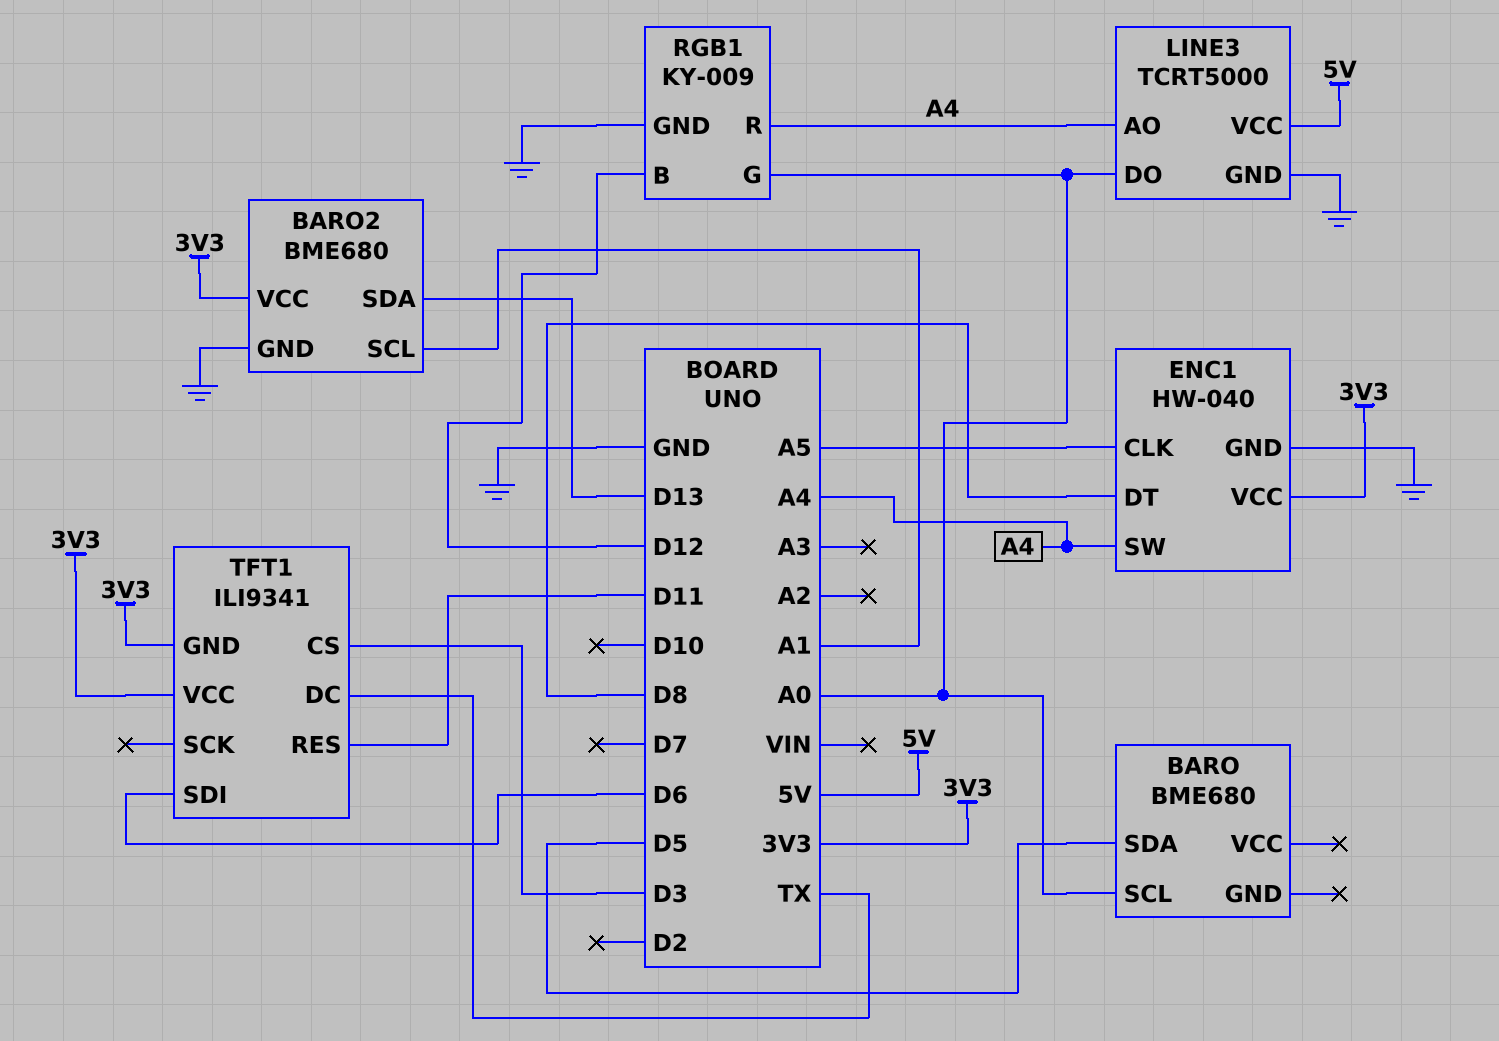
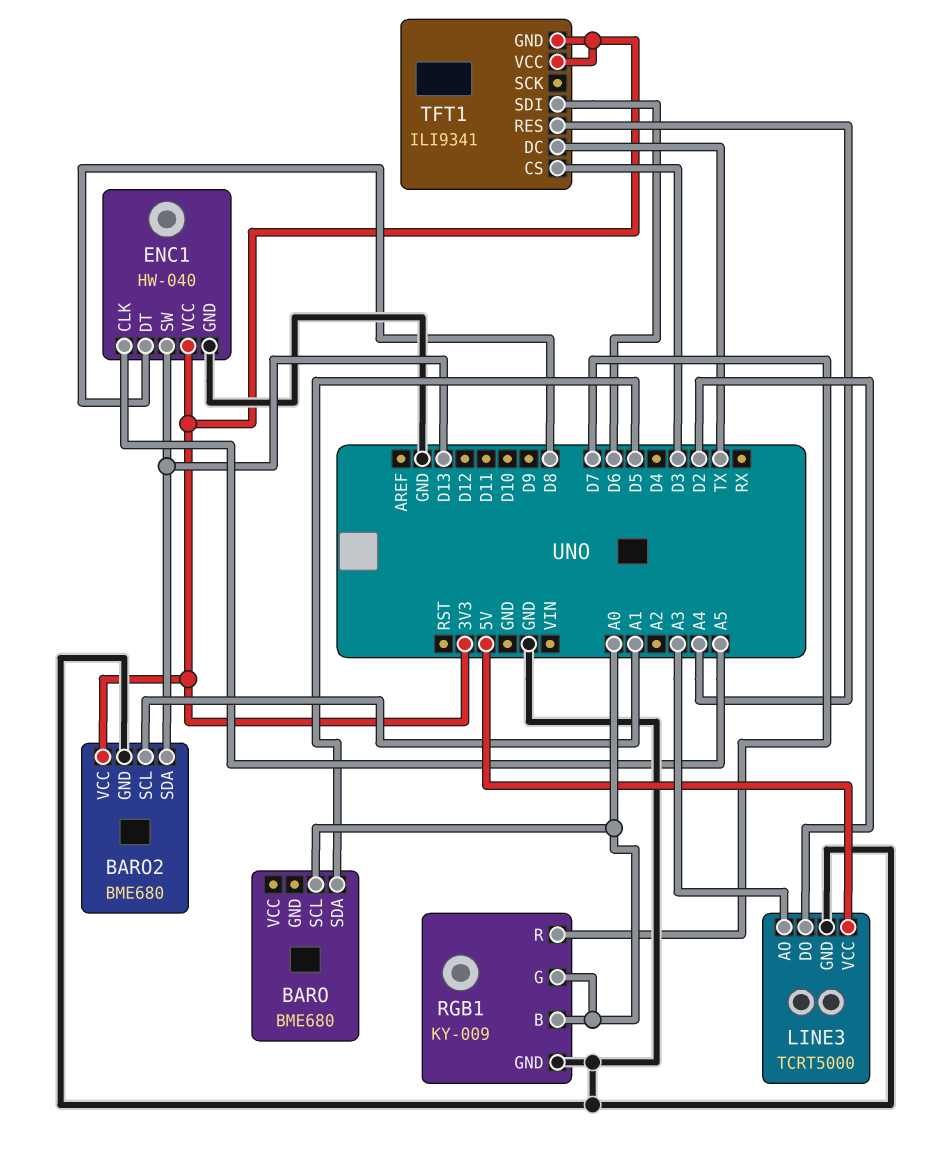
ENC1 pin SW: A4 -> D13
LINE3 pin AO: A4 -> A3
LINE3 pin DO: A0 -> D2
RGB1 pin B: D12 -> A0
RGB1 pin R: A4 -> D7
TFT1 pin RES: D11 -> A4

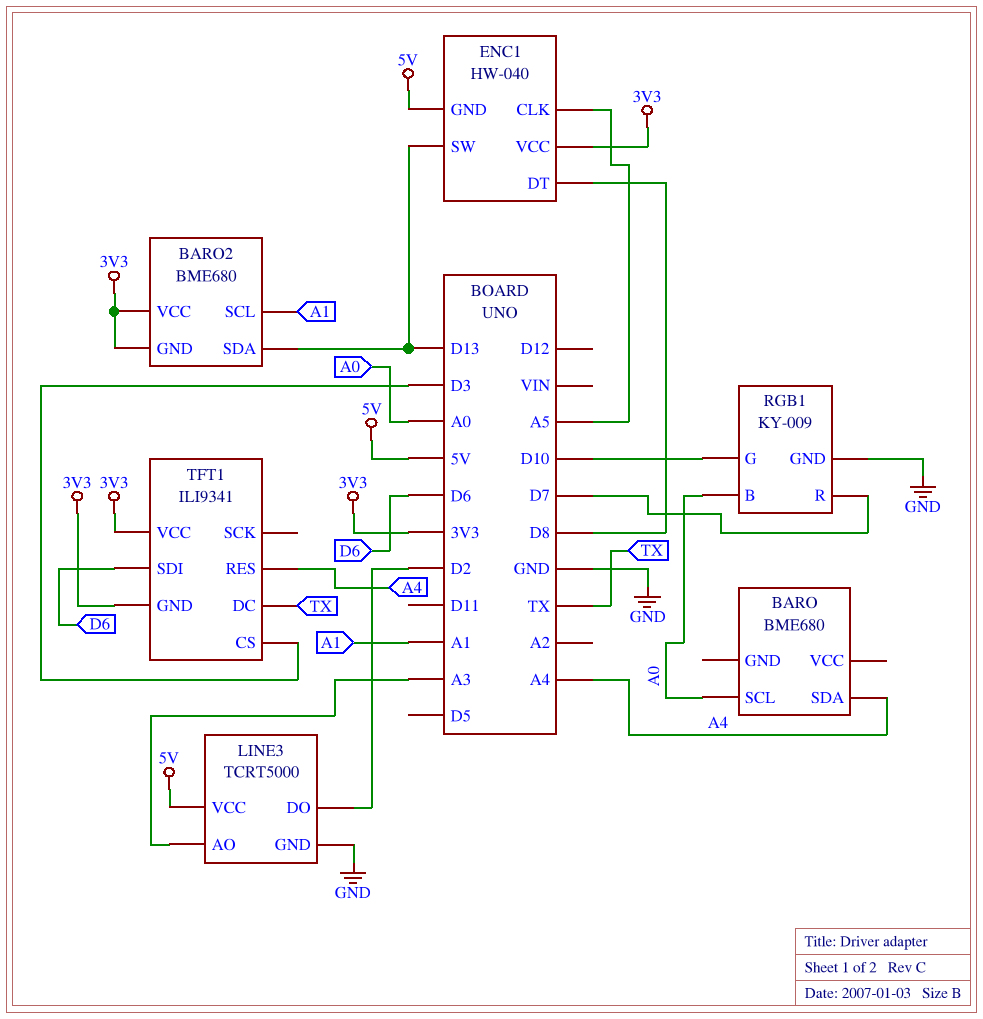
BARO pin SDA: D5 -> A4
BARO2 pin GND: GND -> 3V3
ENC1 pin GND: GND -> 5V
RGB1 pin G: A0 -> D10

